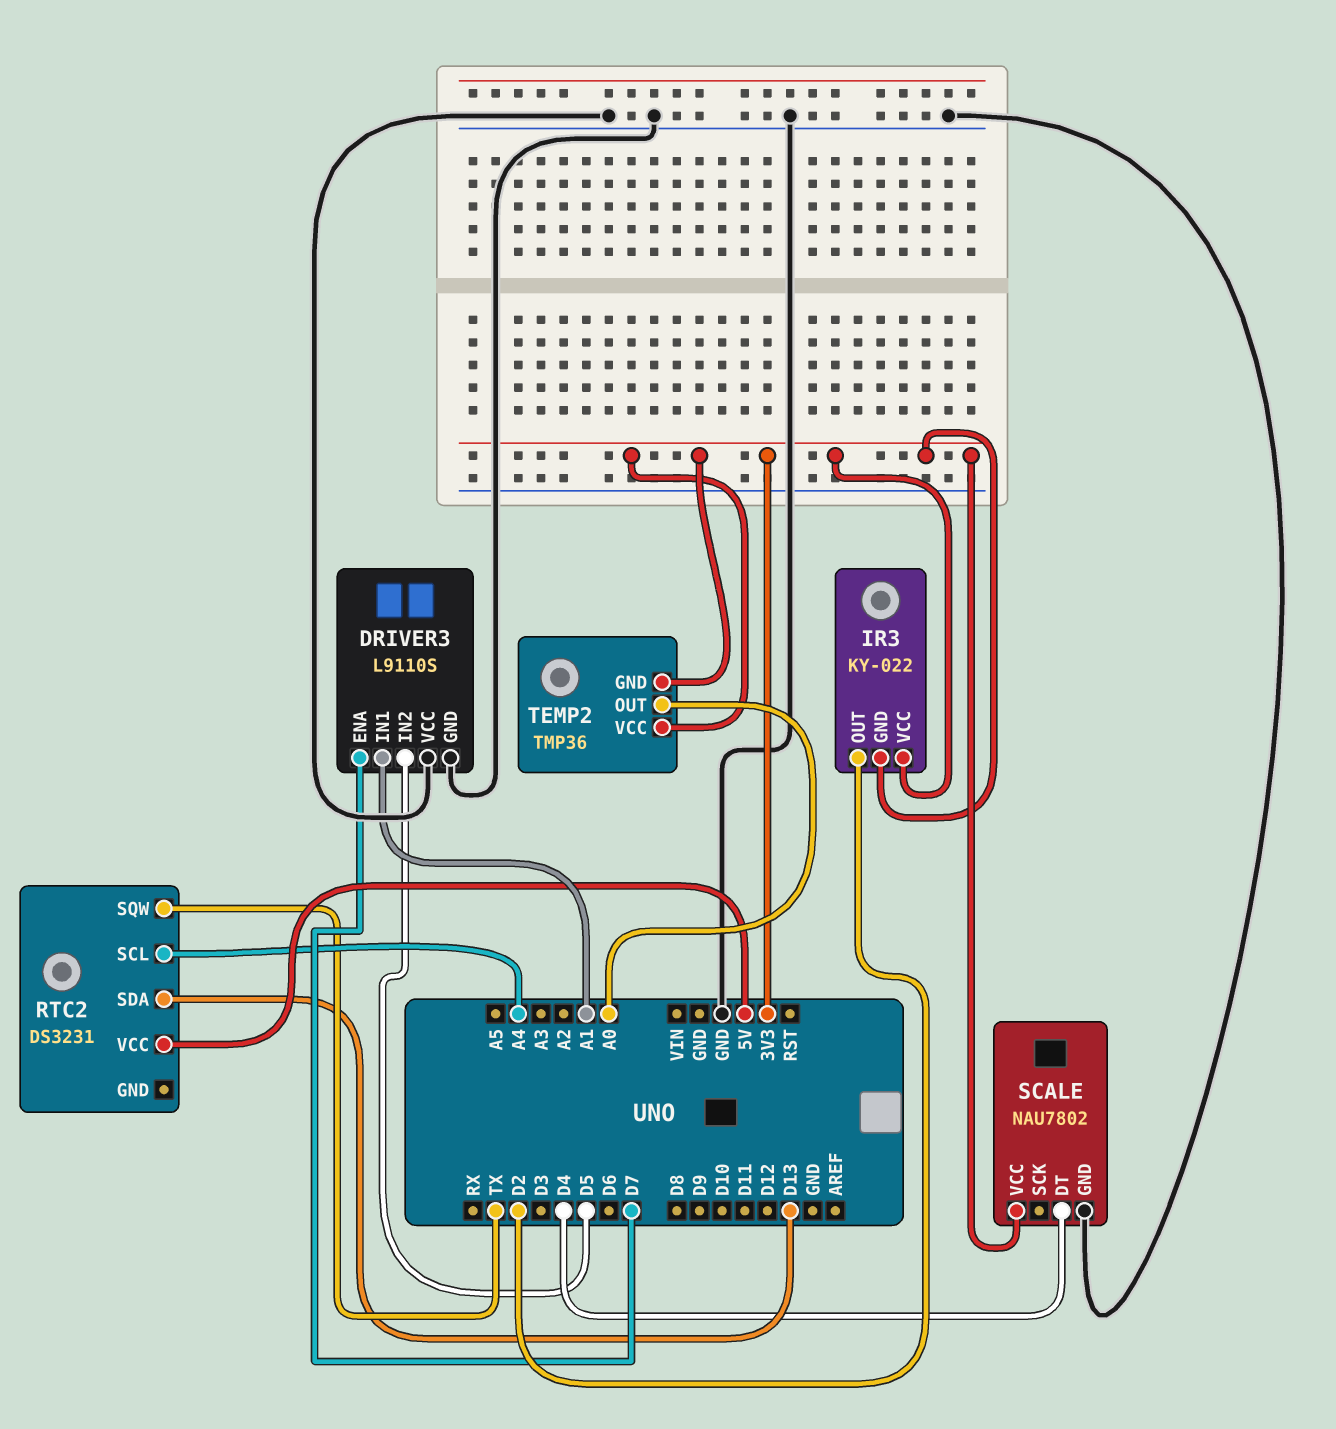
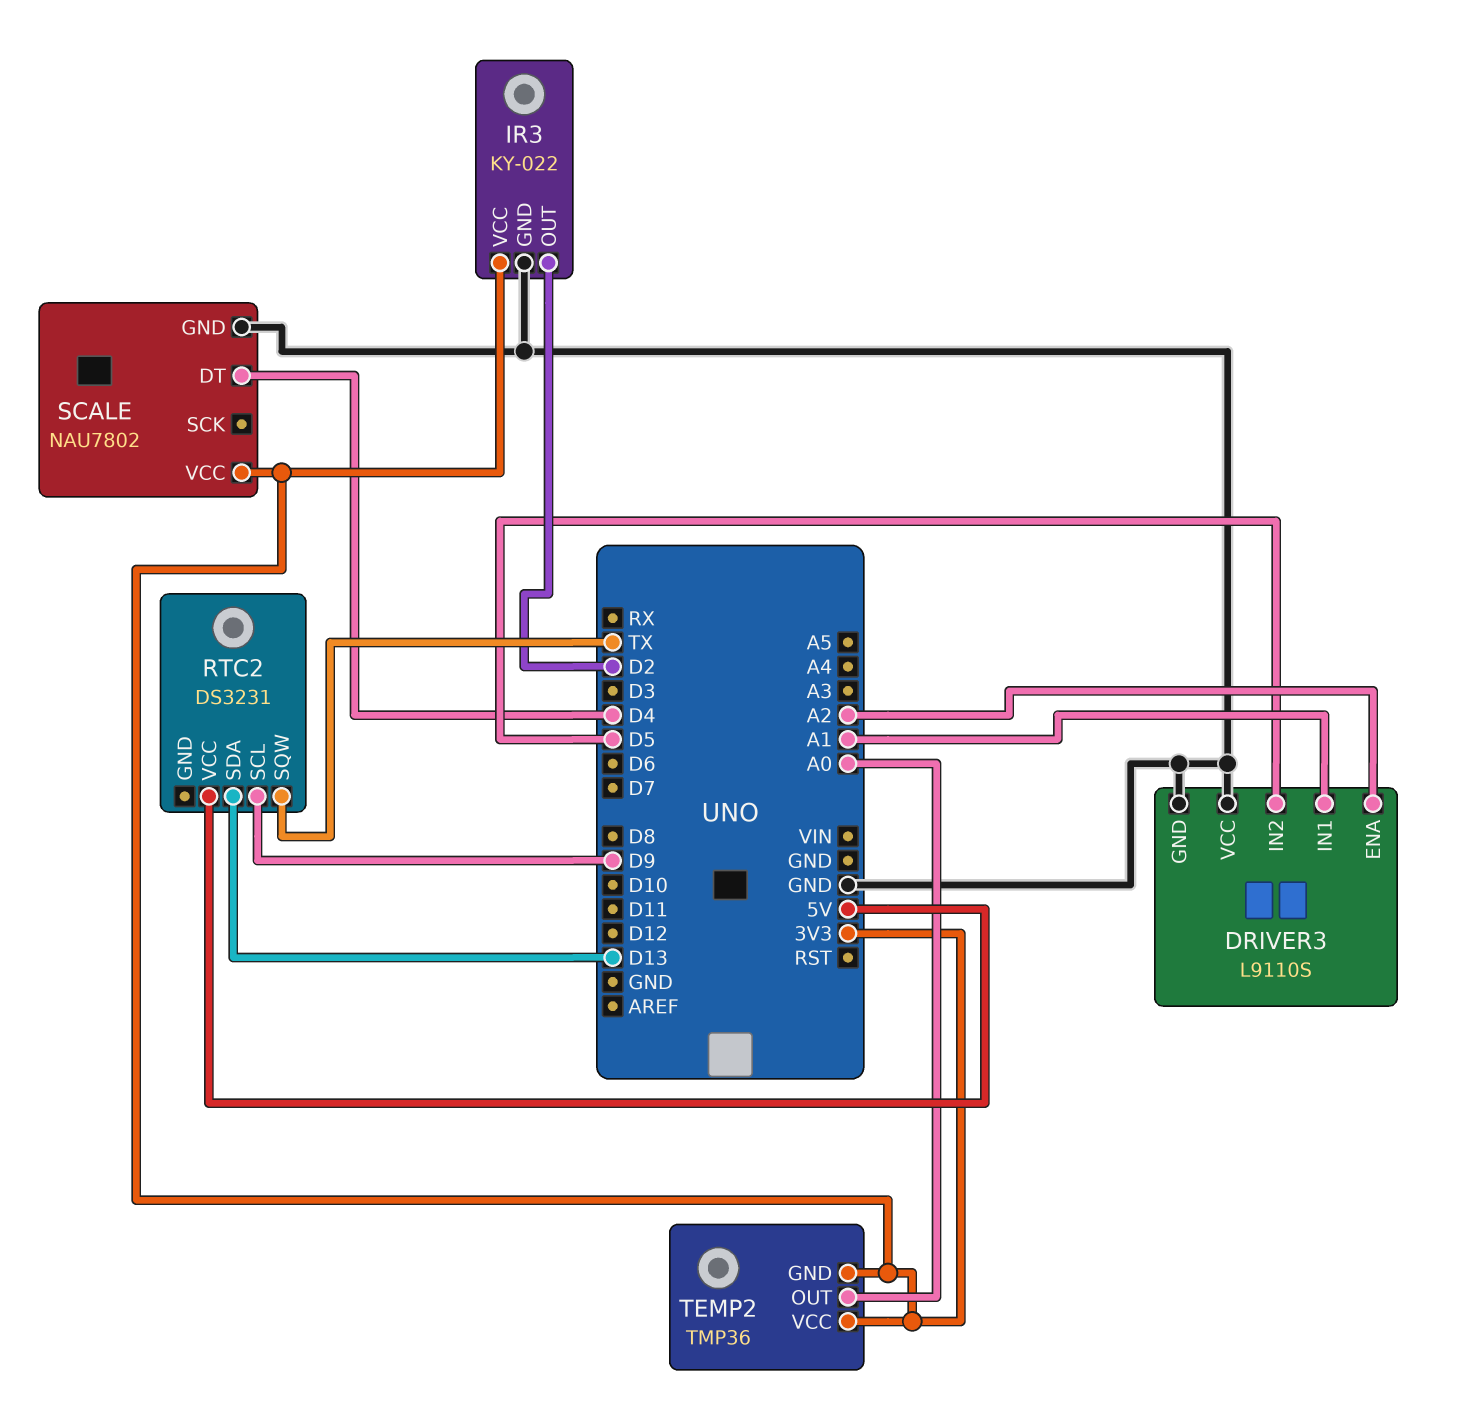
DRIVER3 pin ENA: D7 -> A2
IR3 pin GND: 3V3 -> GND
RTC2 pin SCL: A4 -> D9

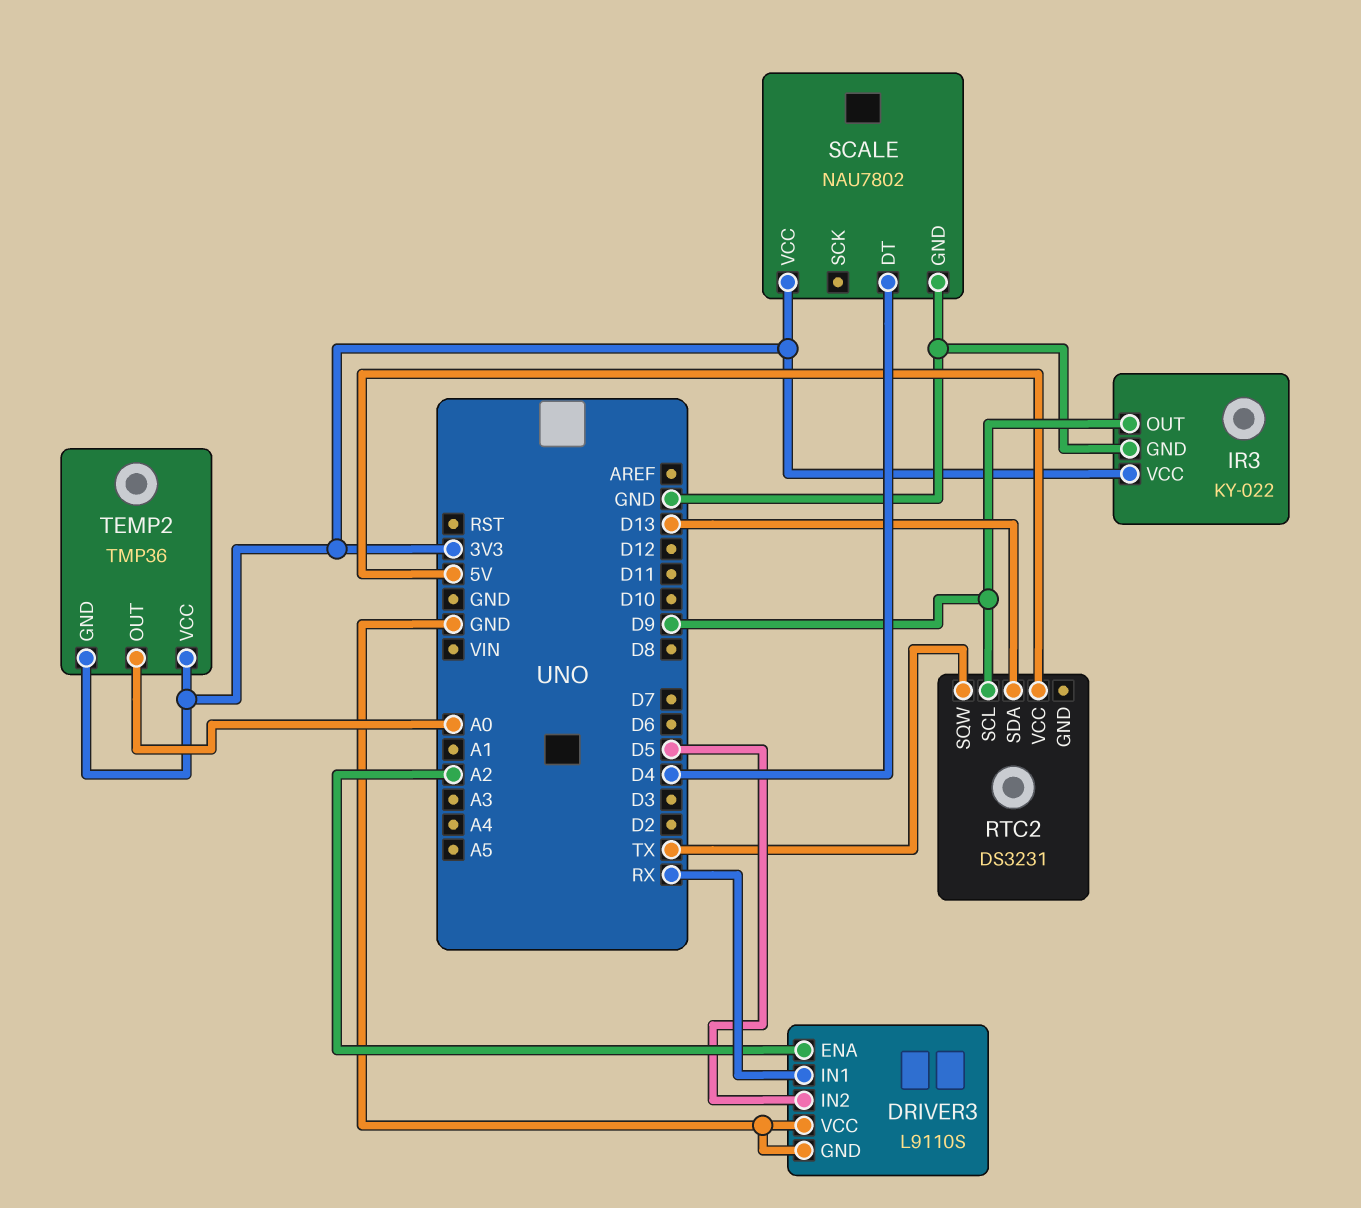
DRIVER3 pin IN1: A1 -> RX
IR3 pin OUT: D2 -> D9

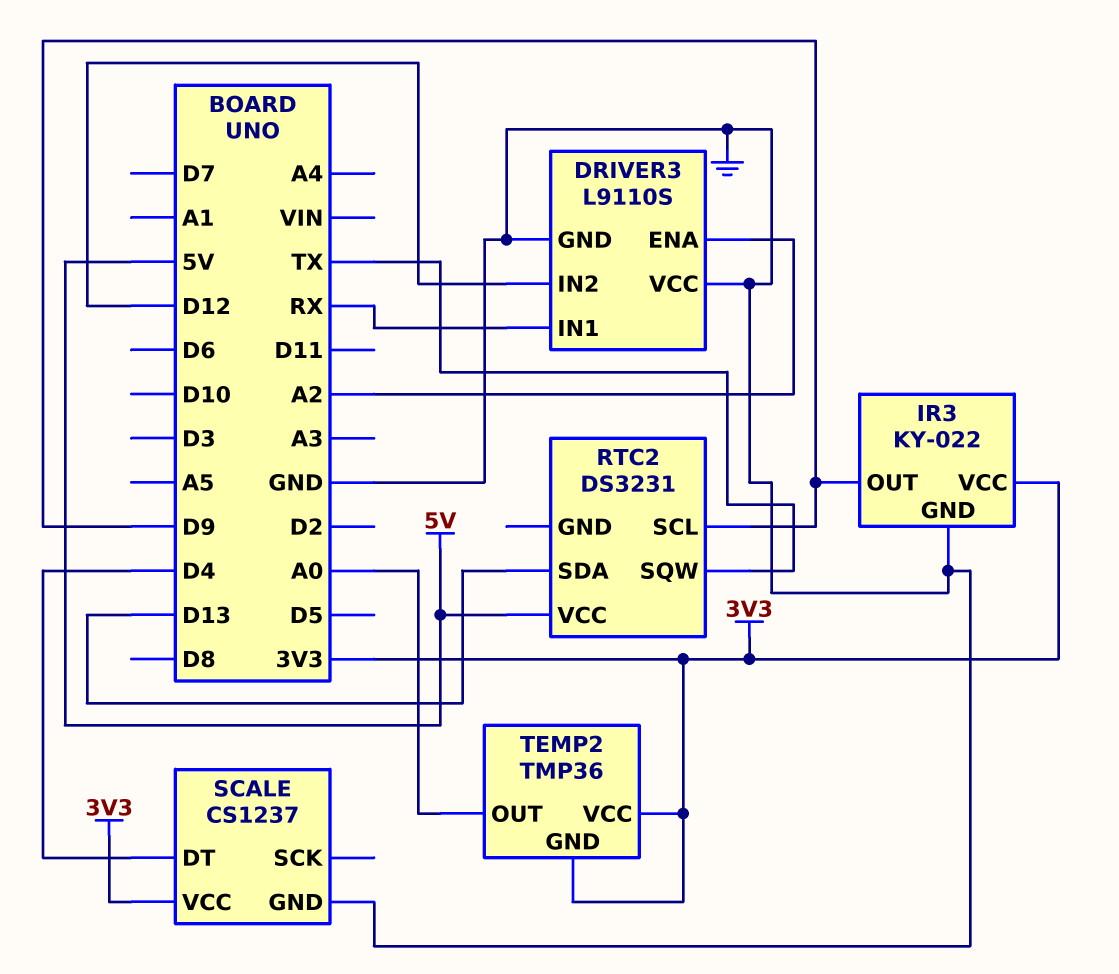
DRIVER3 pin IN2: D5 -> D12
SCALE: NAU7802 -> CS1237

